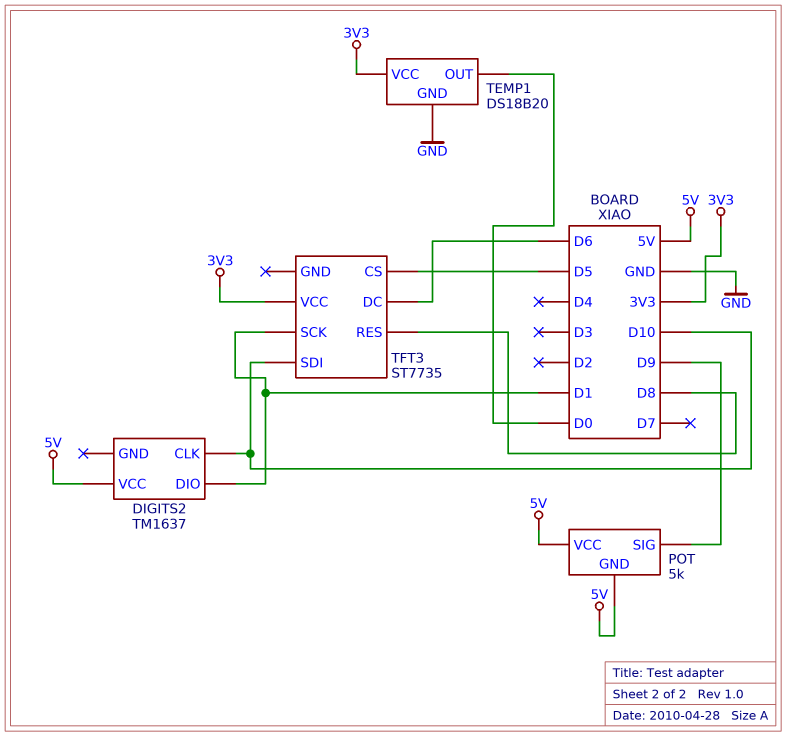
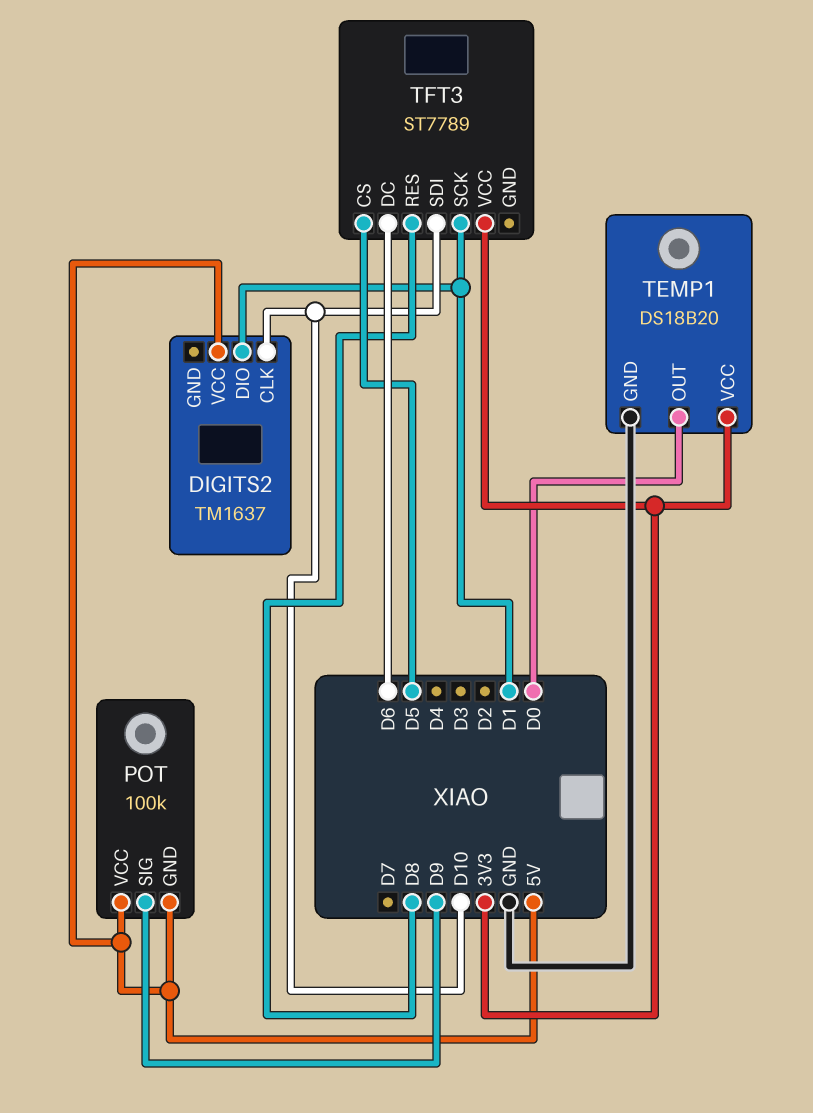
POT: 5k -> 100k
TFT3: ST7735 -> ST7789

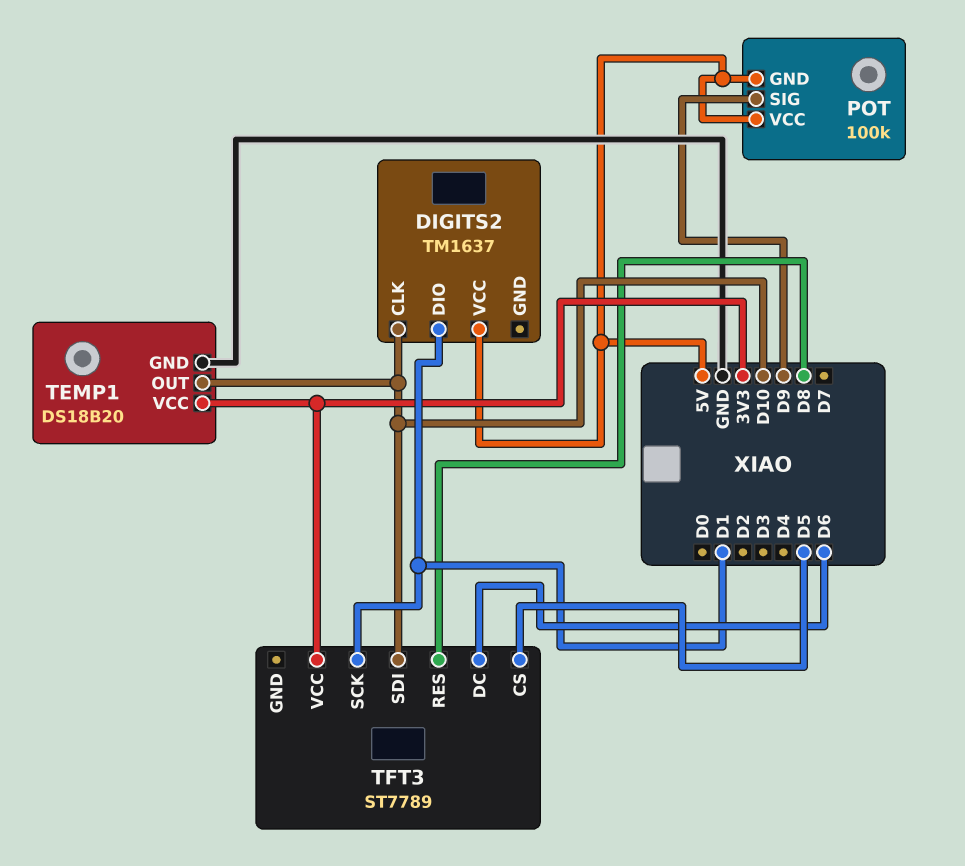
TEMP1 pin OUT: D0 -> D10

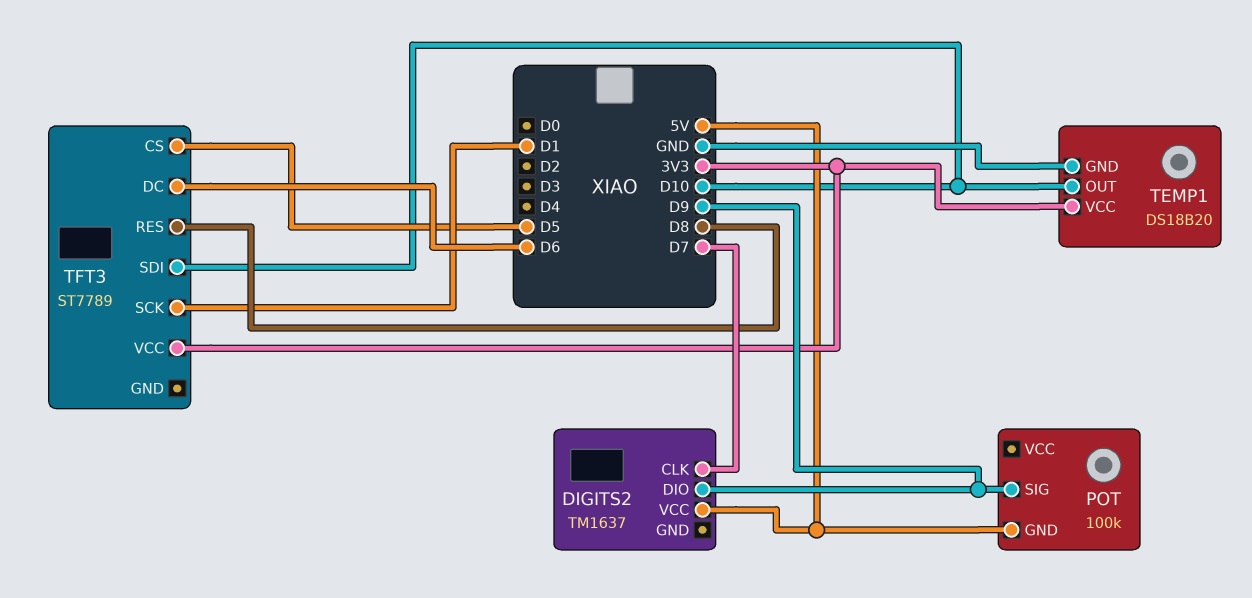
DIGITS2 pin CLK: D10 -> D7
DIGITS2 pin DIO: D1 -> D9
POT pin VCC: 5V -> none

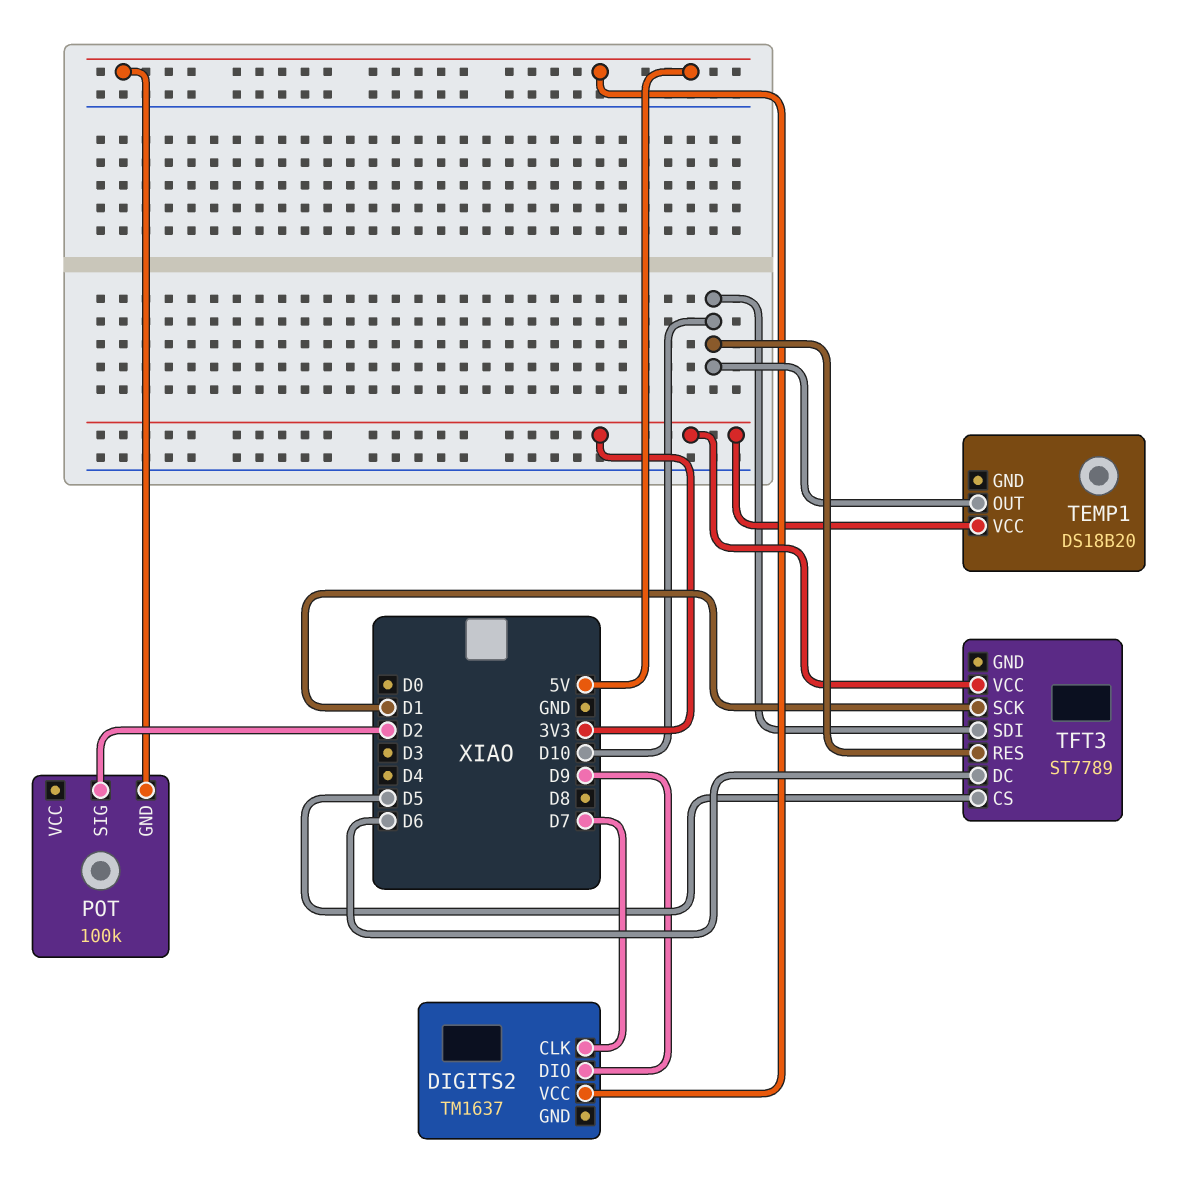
POT pin SIG: D9 -> D2
TEMP1 pin GND: GND -> none
TFT3 pin RES: D8 -> D10

